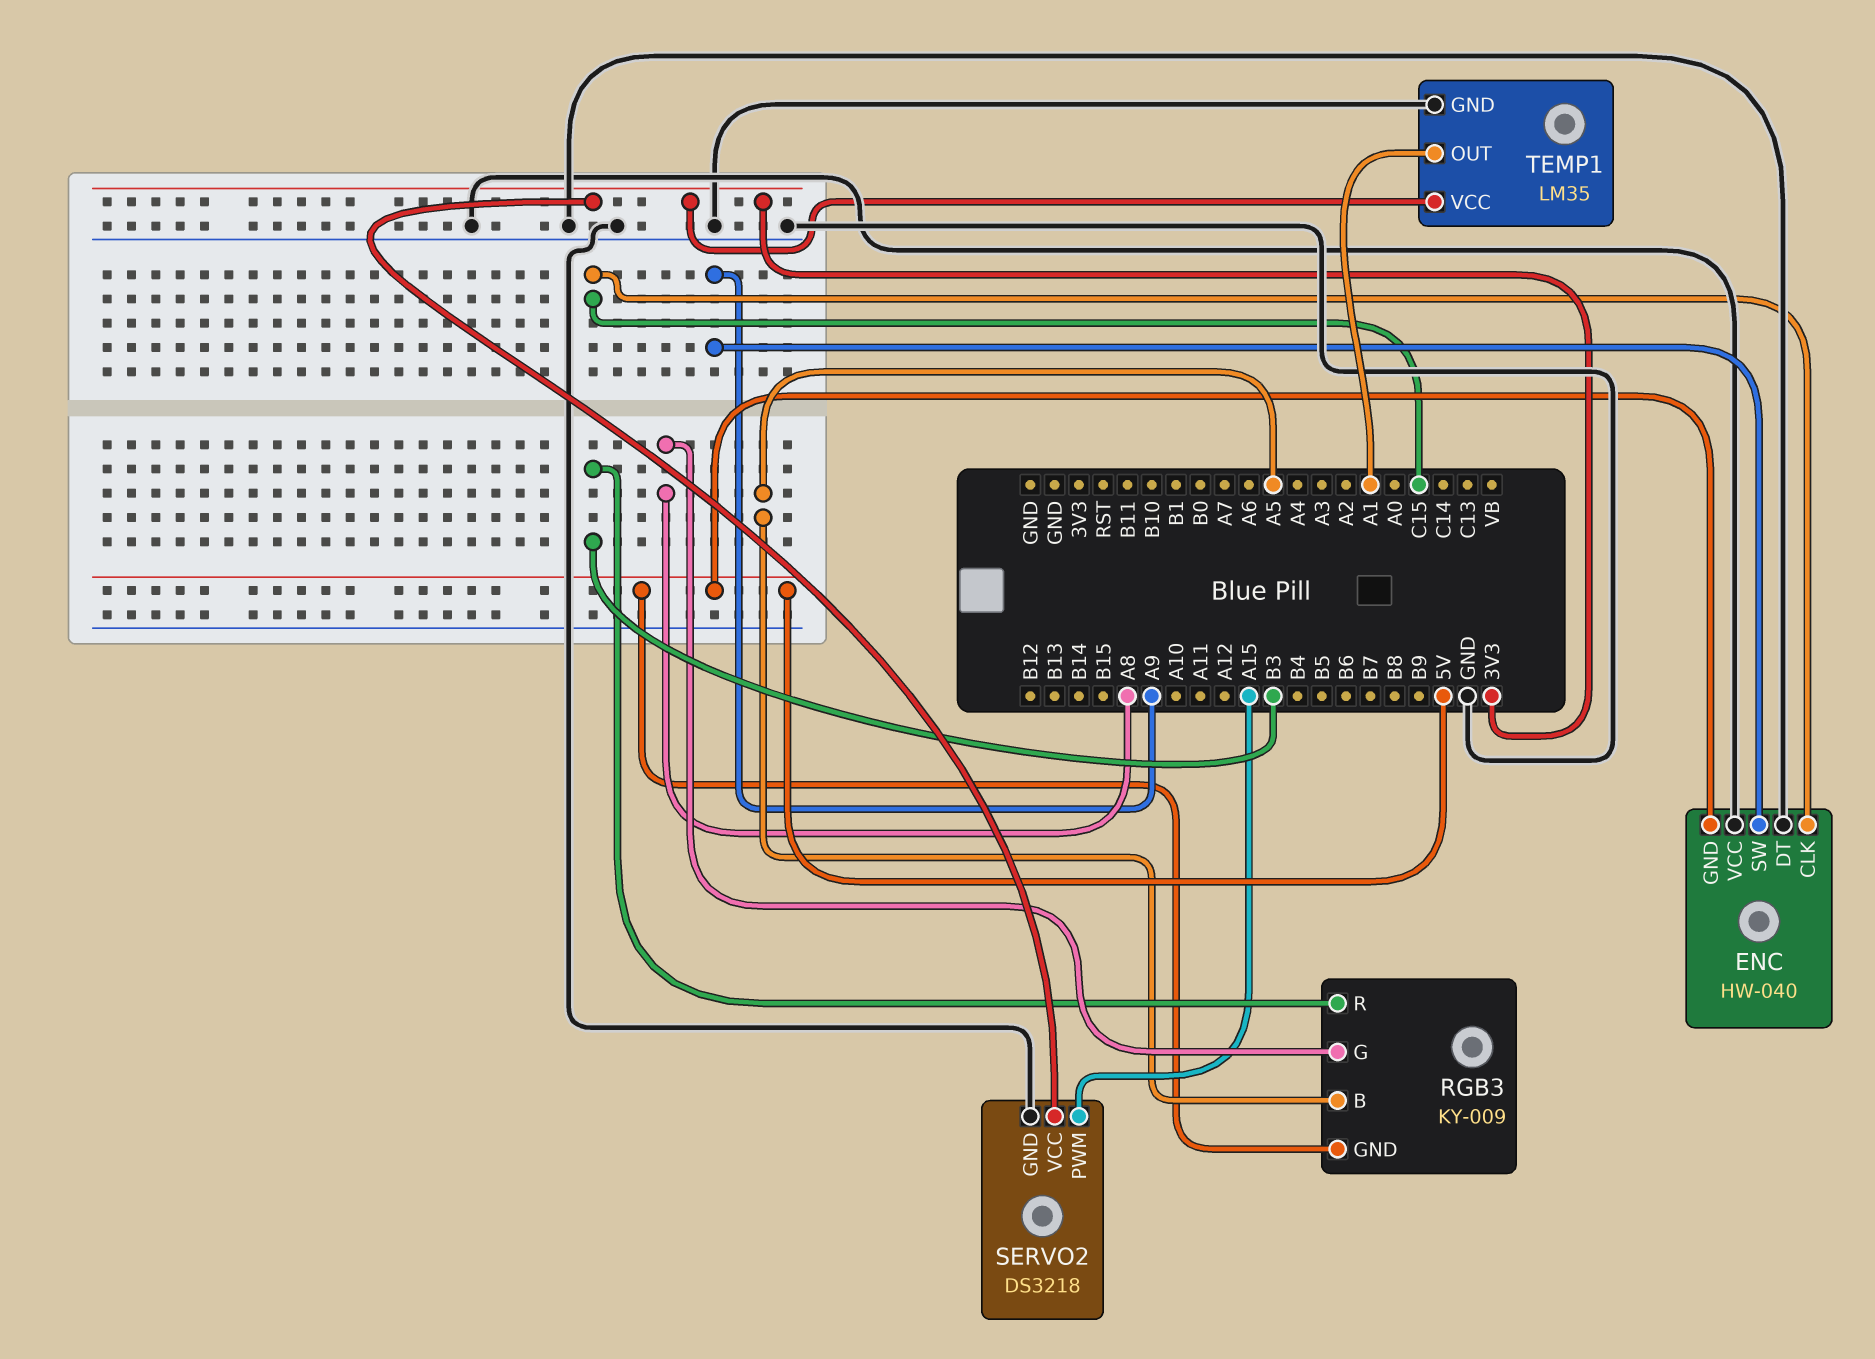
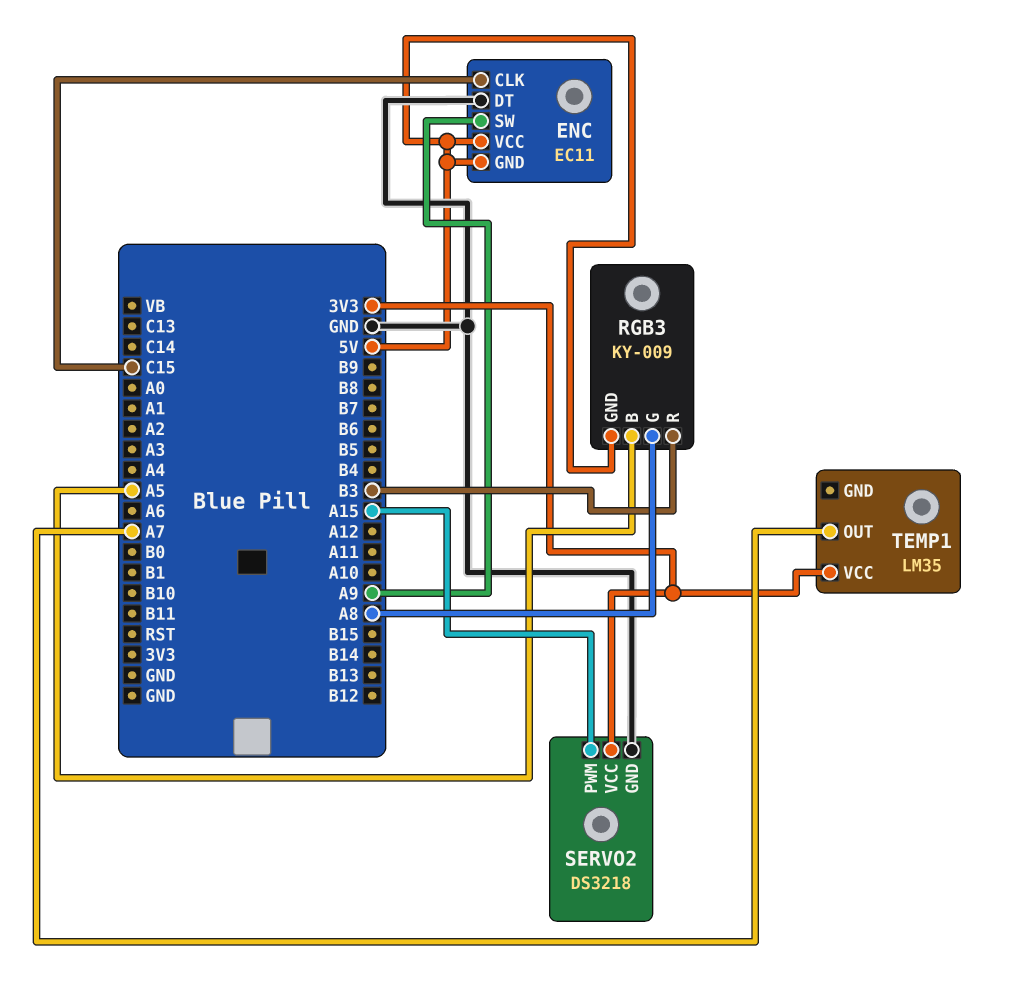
ENC: HW-040 -> EC11
ENC pin VCC: GND -> 5V
TEMP1 pin GND: GND -> none
TEMP1 pin OUT: A1 -> A7

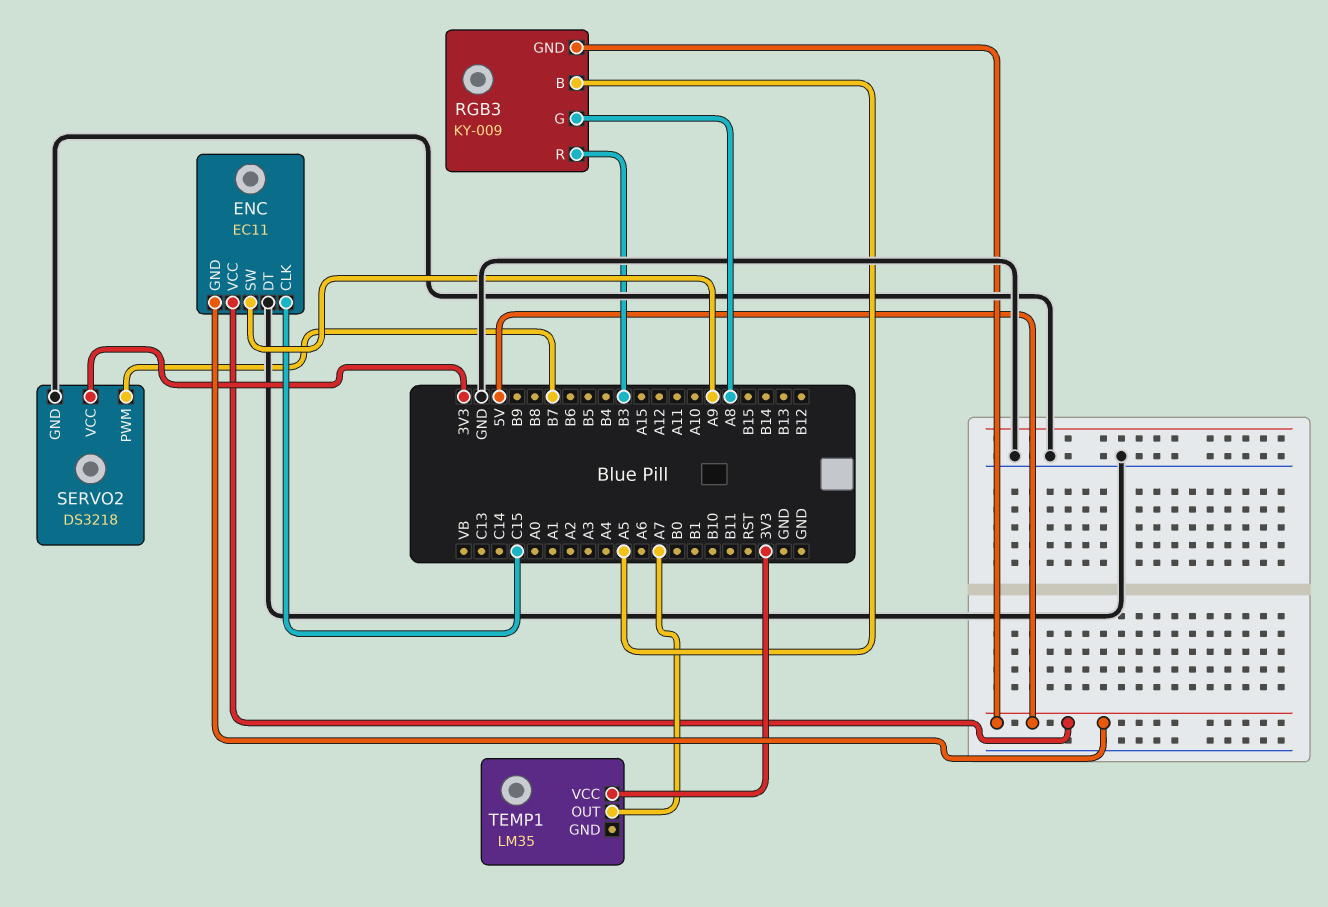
SERVO2 pin PWM: A15 -> B7

